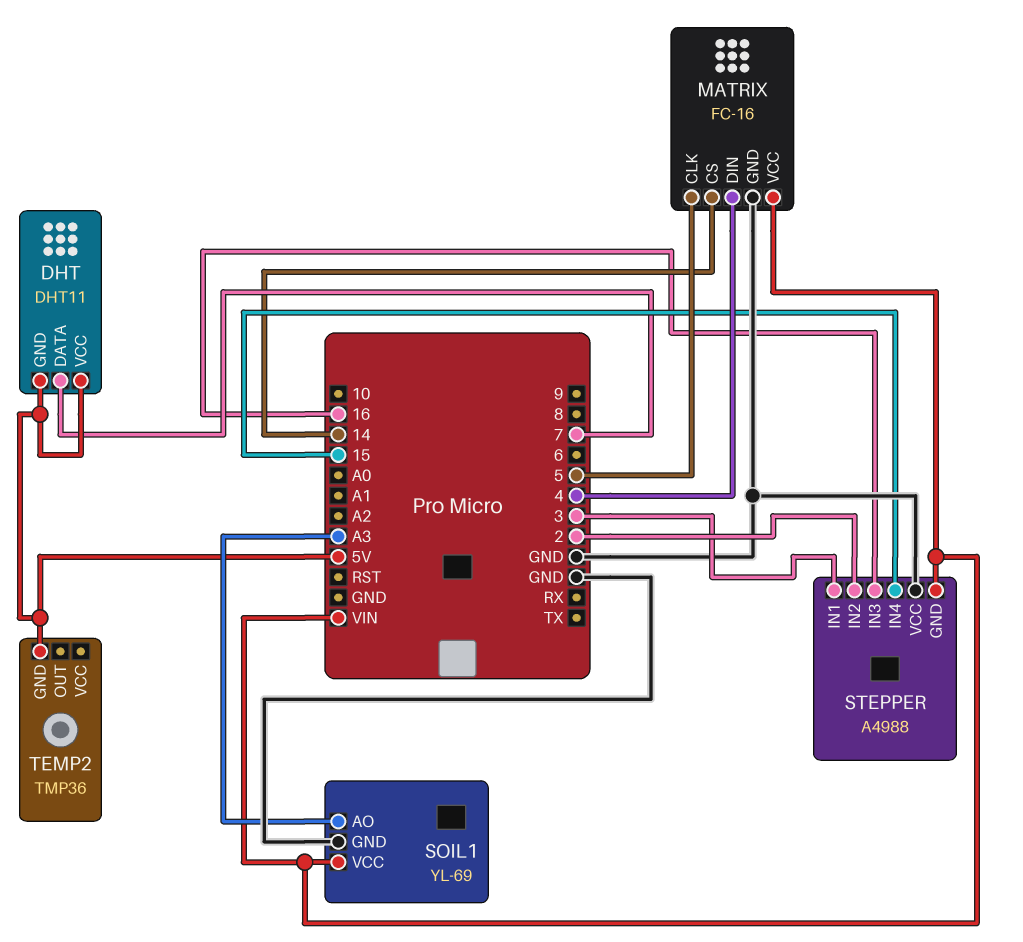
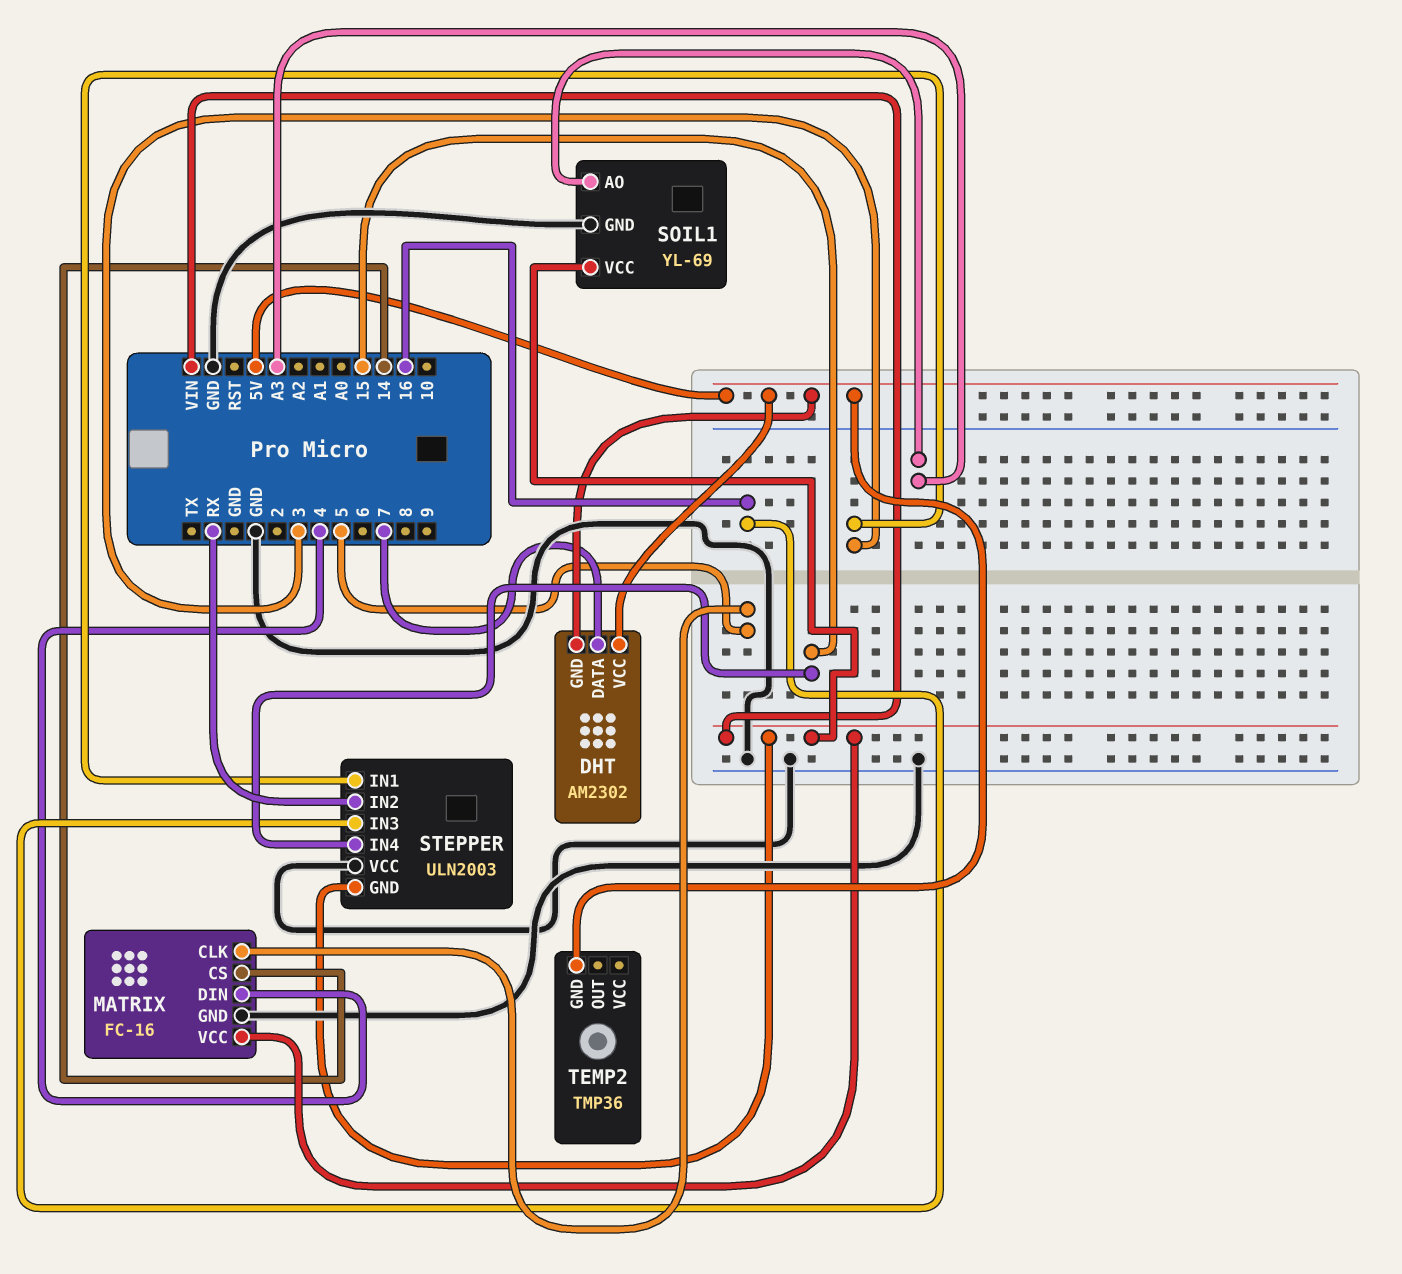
DHT: DHT11 -> AM2302
STEPPER: A4988 -> ULN2003
STEPPER pin IN2: 2 -> RX

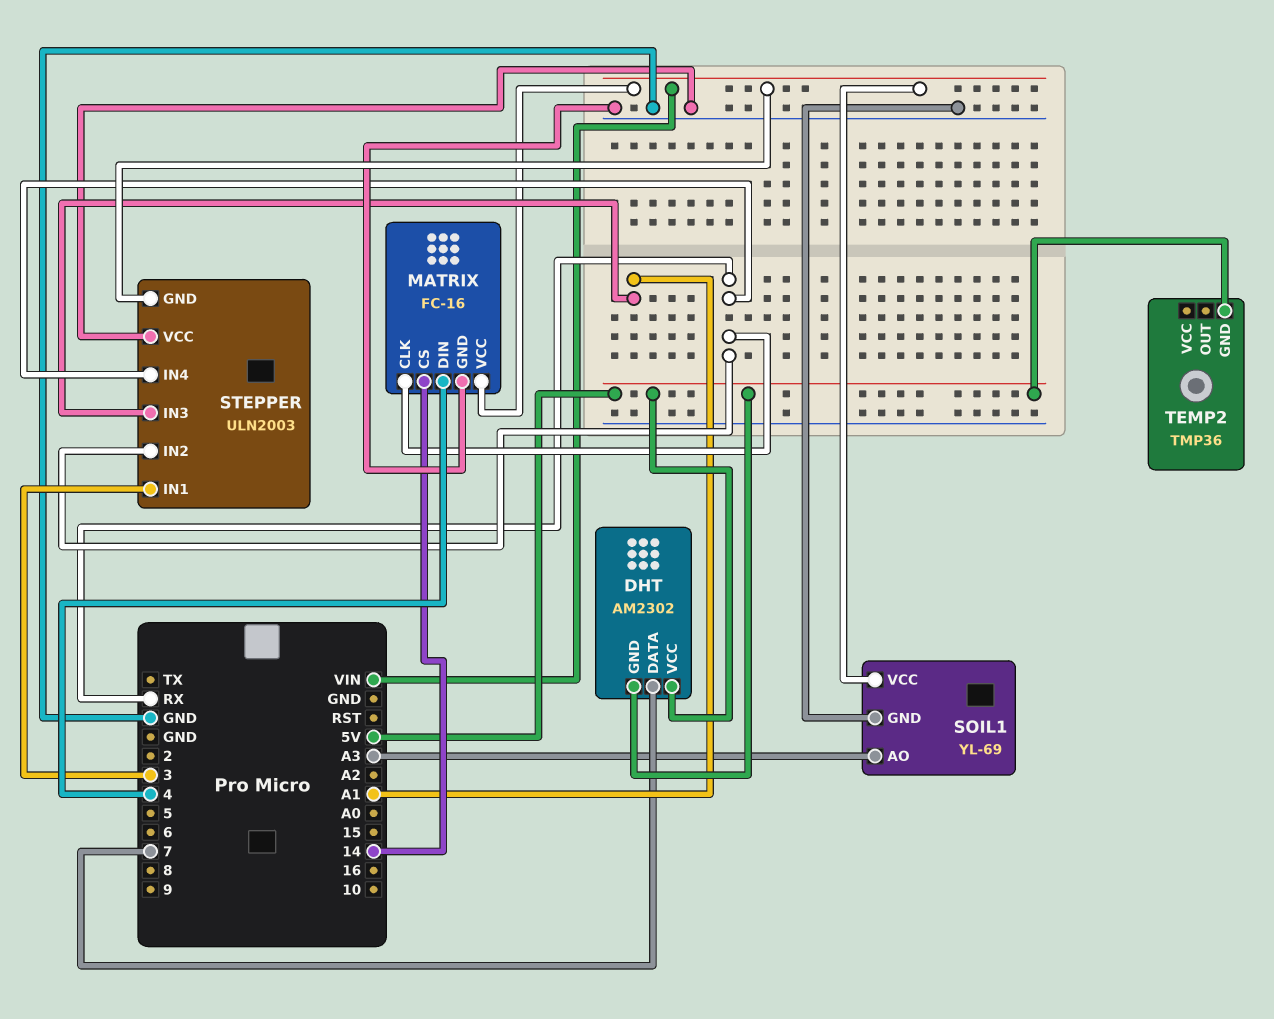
MATRIX pin CLK: 5 -> RX
STEPPER pin IN3: 16 -> A1
STEPPER pin IN4: 15 -> RX

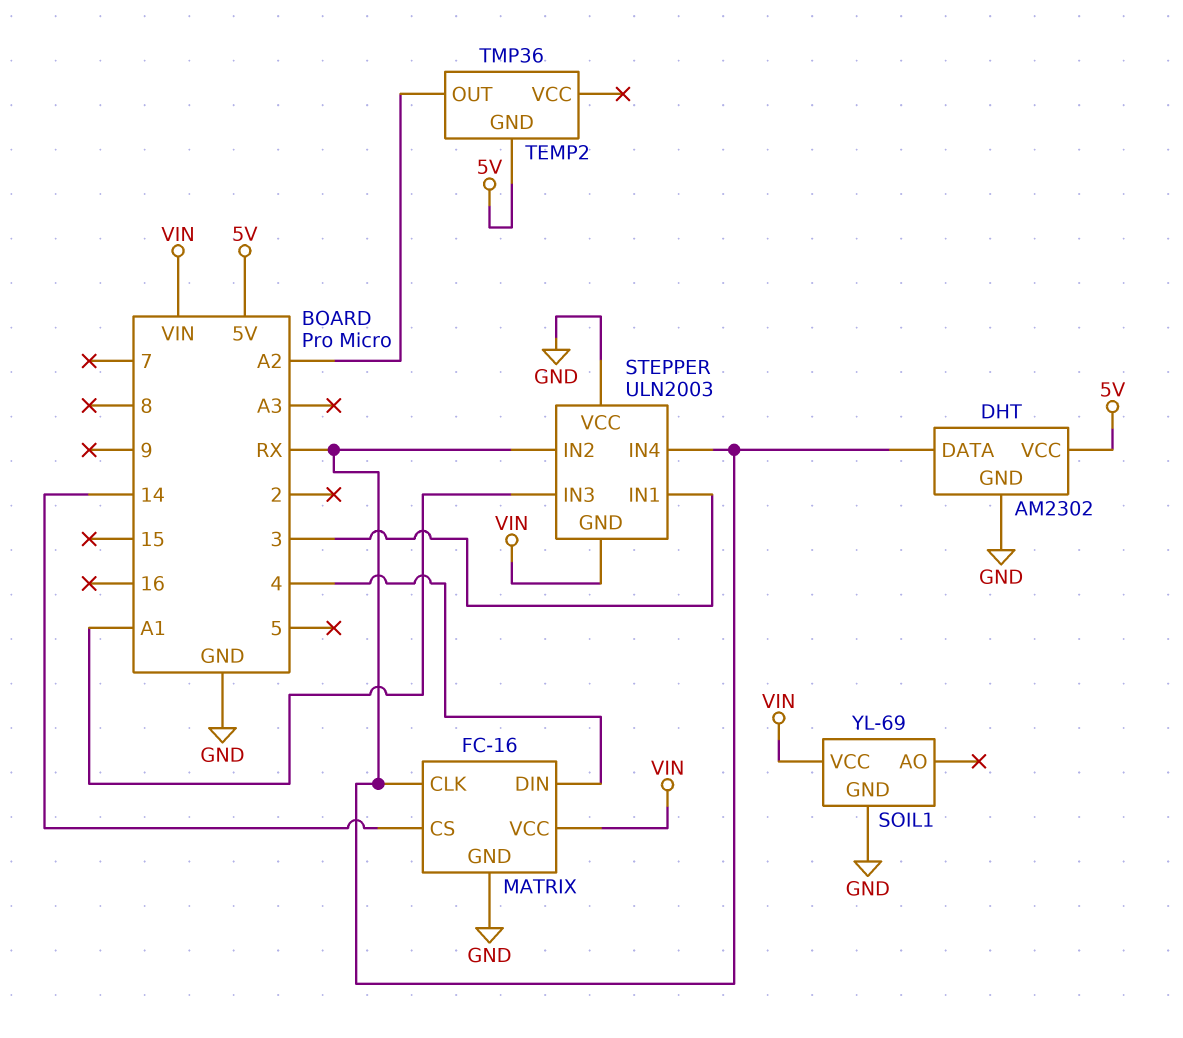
DHT pin DATA: 7 -> RX
DHT pin GND: 5V -> GND
SOIL1 pin AO: A3 -> none
TEMP2 pin OUT: none -> A2

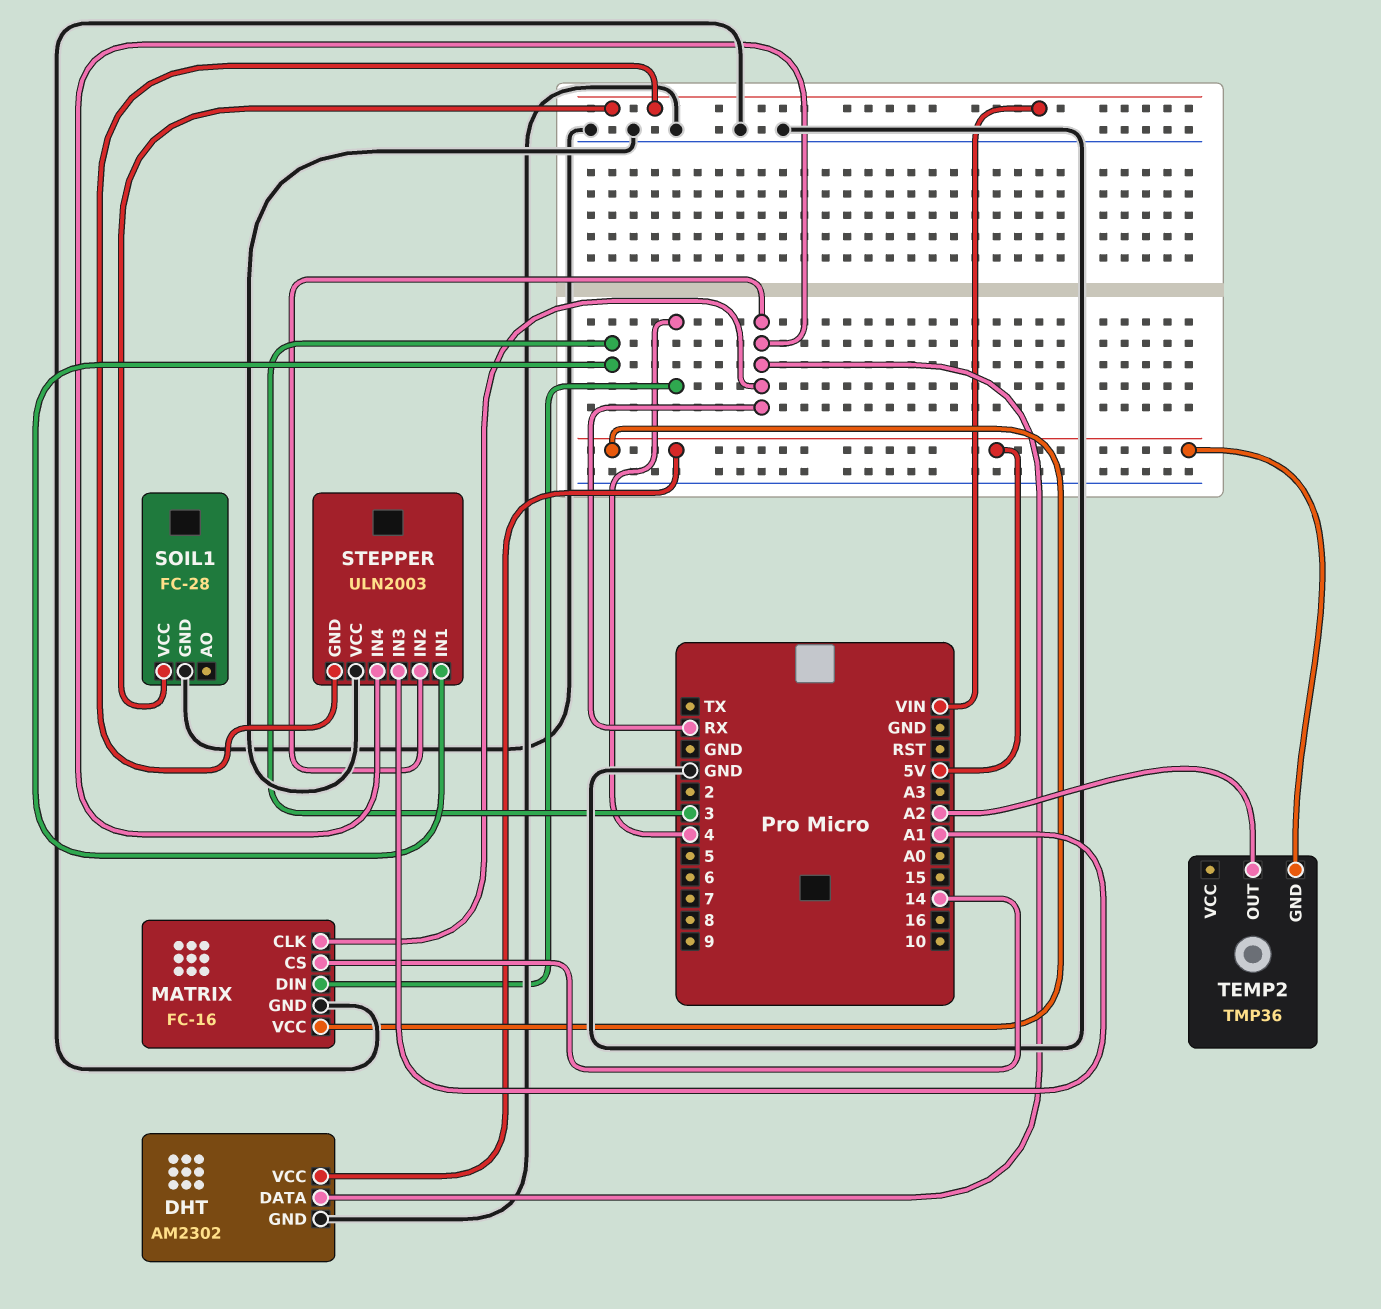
MATRIX pin VCC: VIN -> 5V
SOIL1: YL-69 -> FC-28

